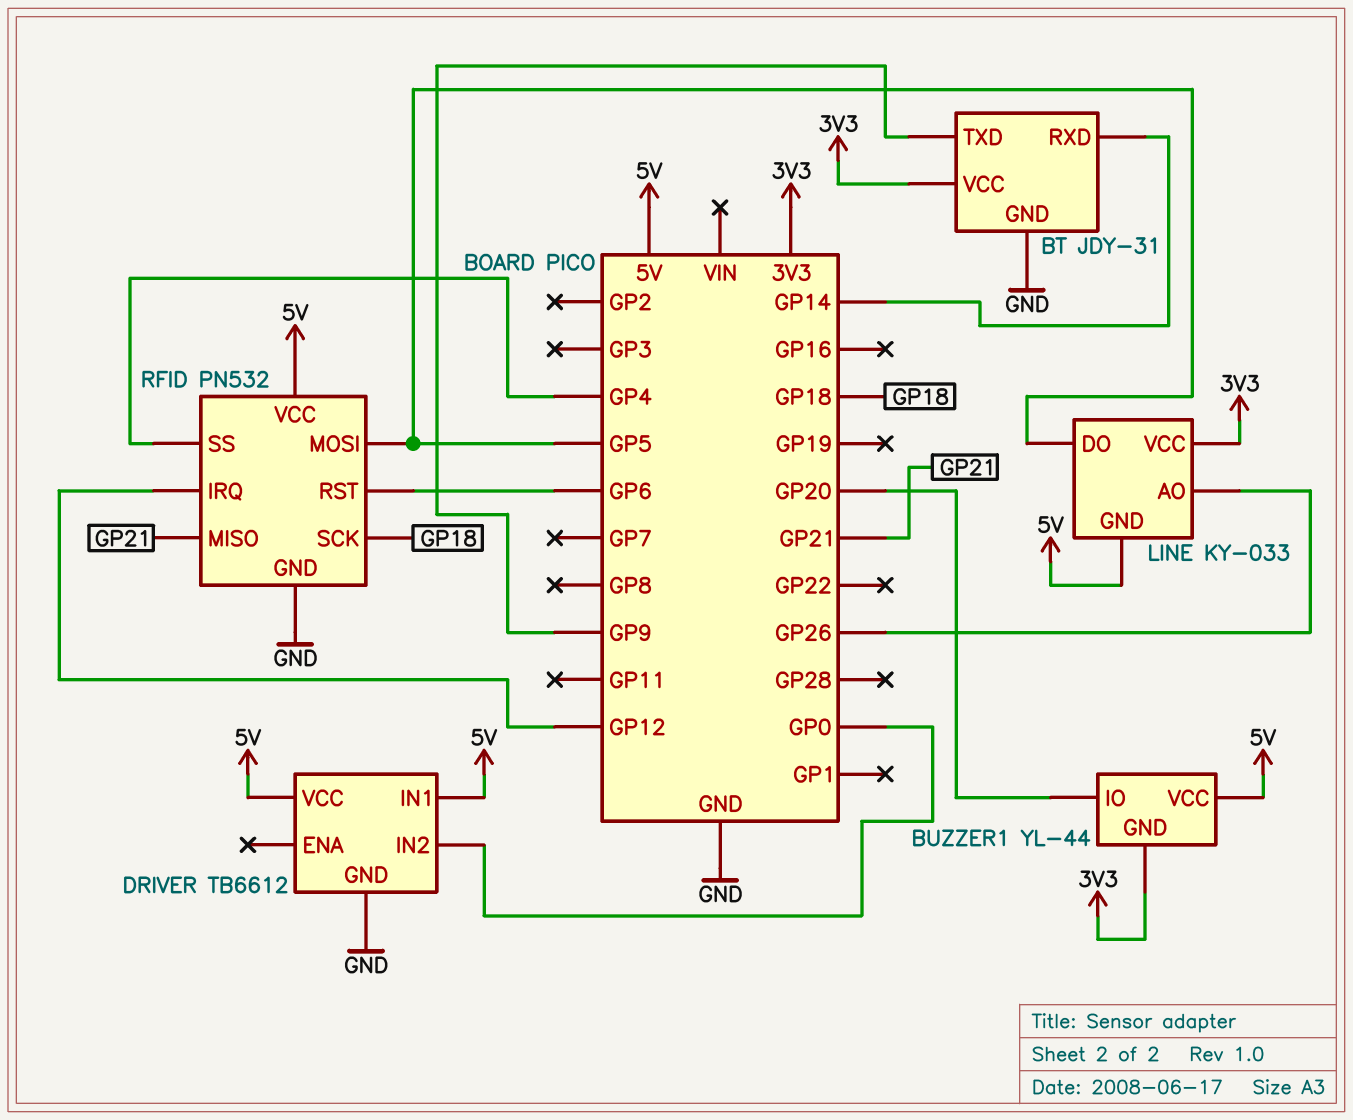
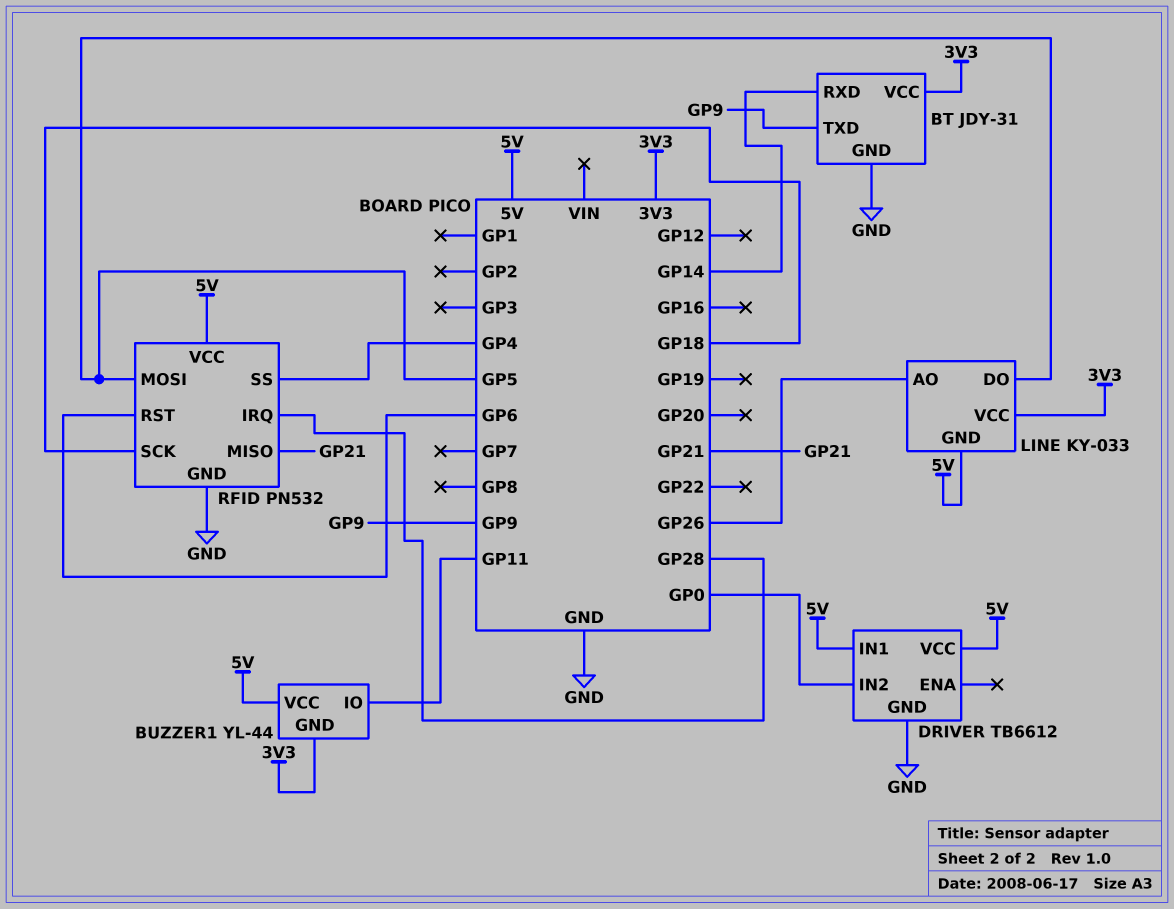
BUZZER1 pin IO: GP20 -> GP11
RFID pin IRQ: GP12 -> GP28

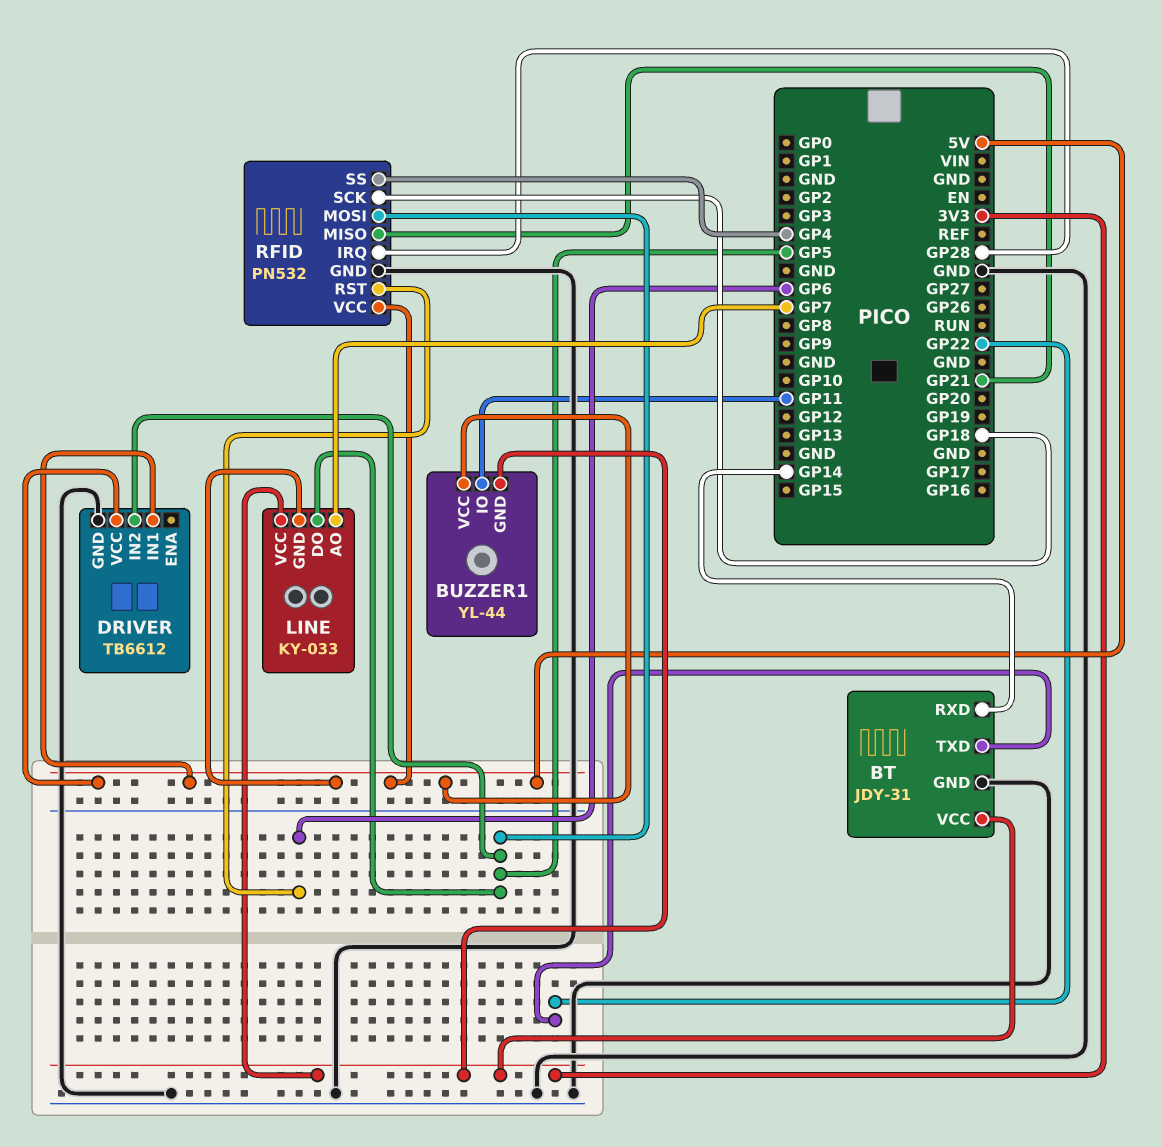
BT pin TXD: GP9 -> GP22
DRIVER pin IN2: GP0 -> GP5
LINE pin AO: GP26 -> GP7

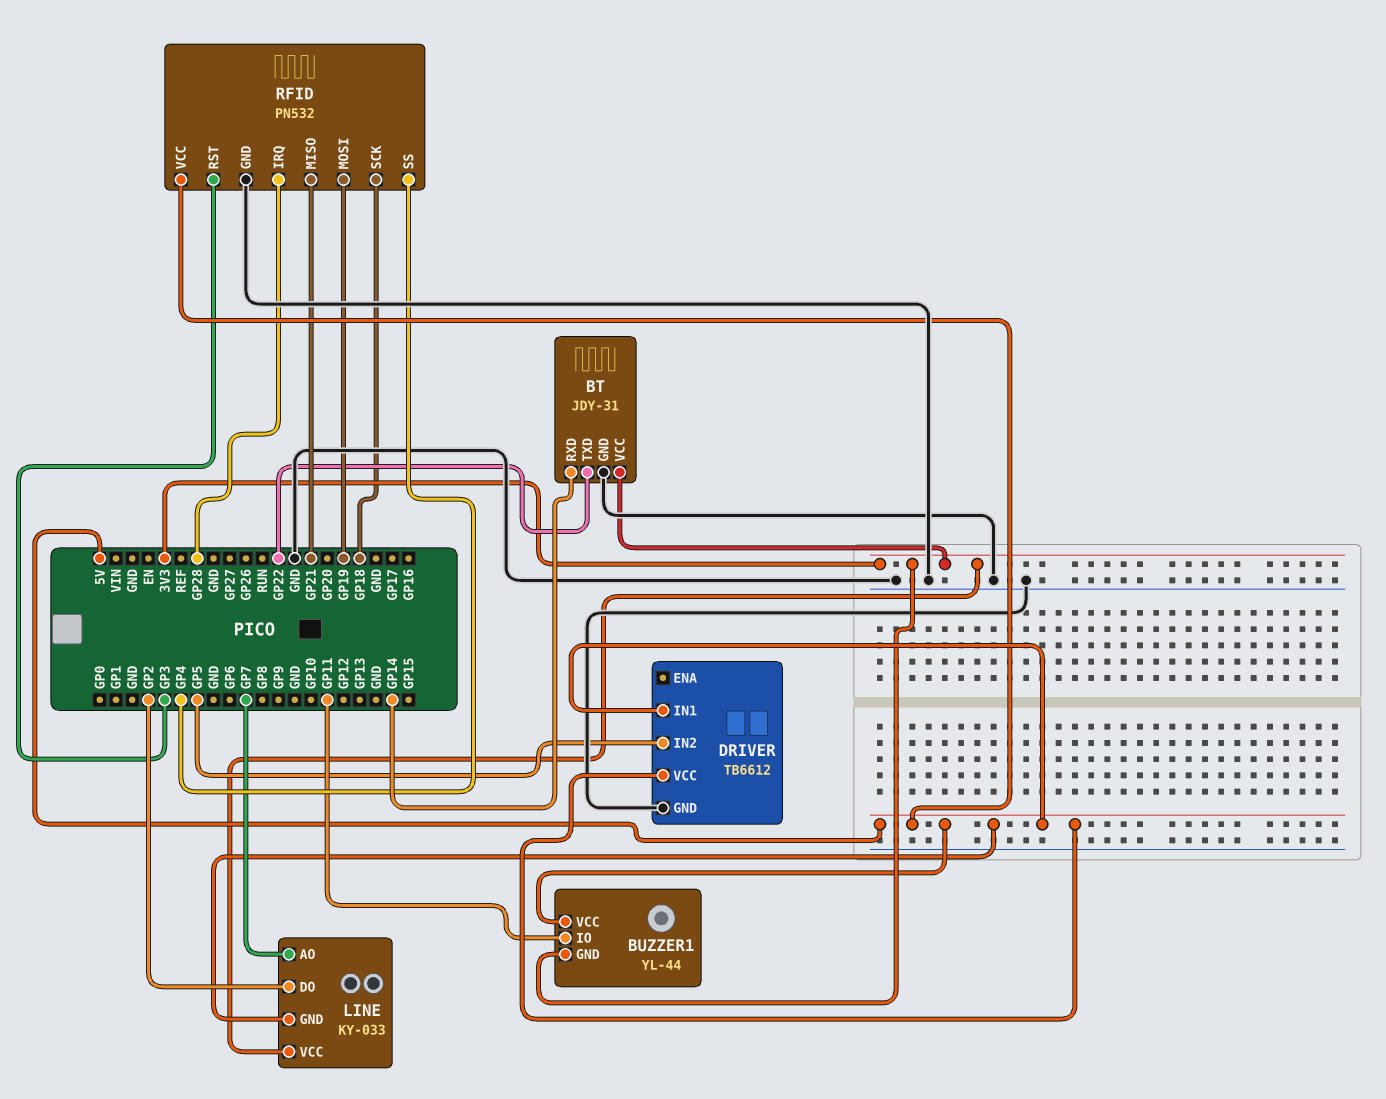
LINE pin DO: GP5 -> GP2
RFID pin MOSI: GP5 -> GP19
RFID pin RST: GP6 -> GP3

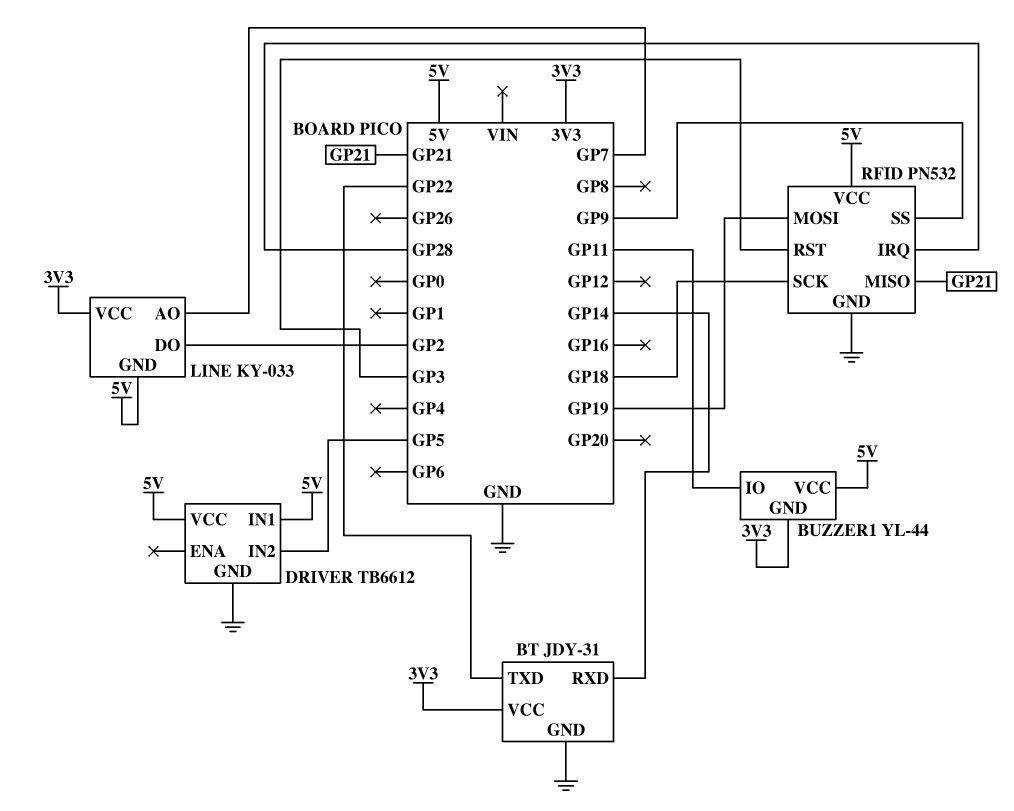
RFID pin SS: GP4 -> GP9

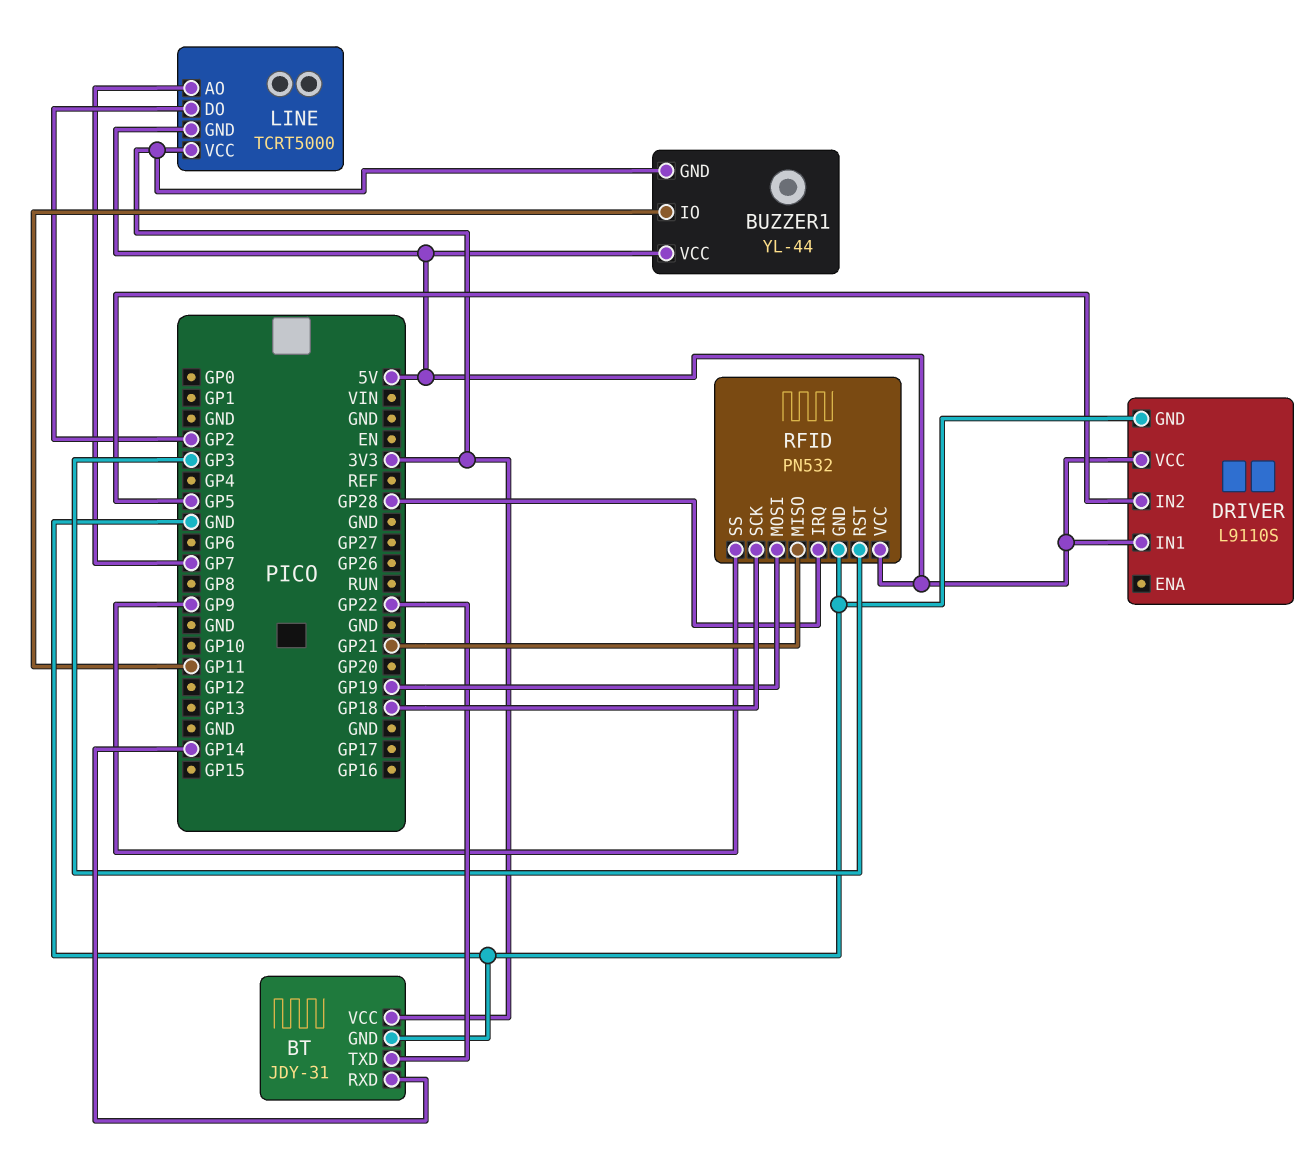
DRIVER: TB6612 -> L9110S
LINE: KY-033 -> TCRT5000

